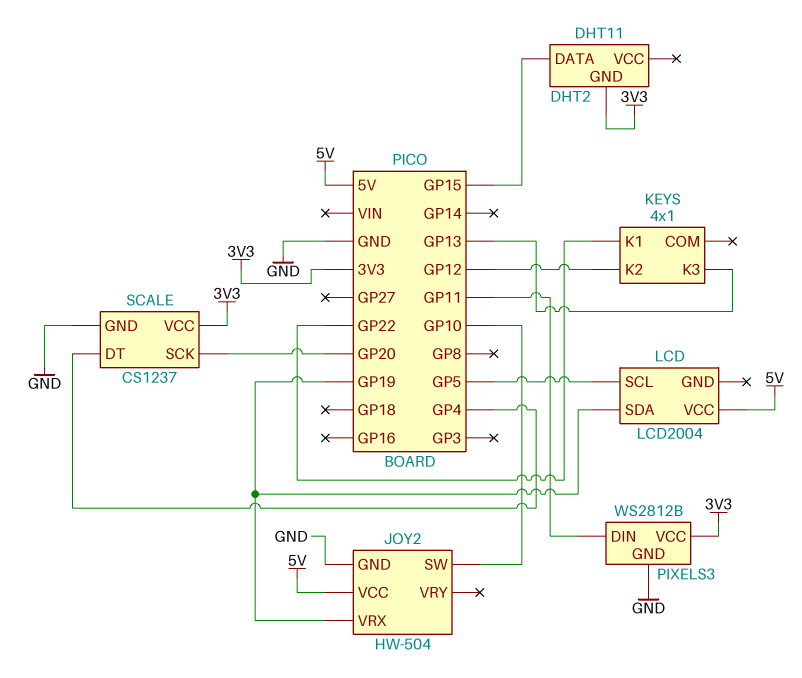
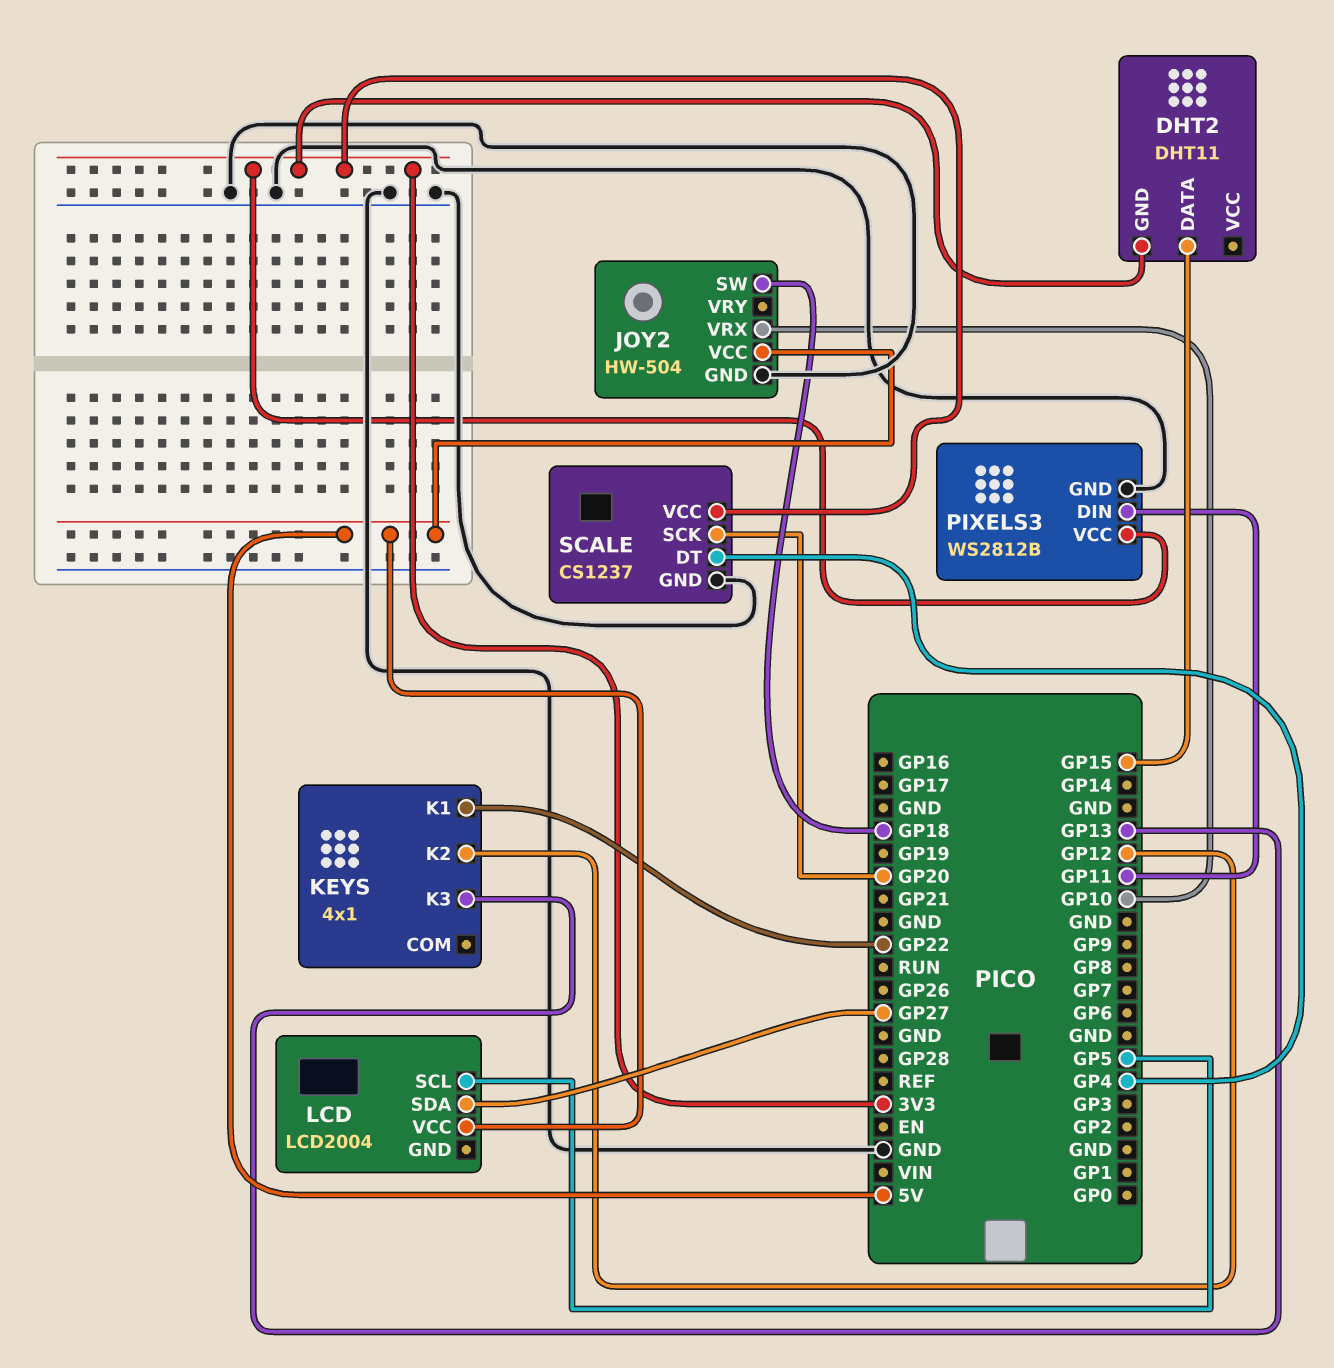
JOY2 pin SW: GP10 -> GP18
JOY2 pin VRX: GP19 -> GP10
LCD pin SDA: GP19 -> GP27

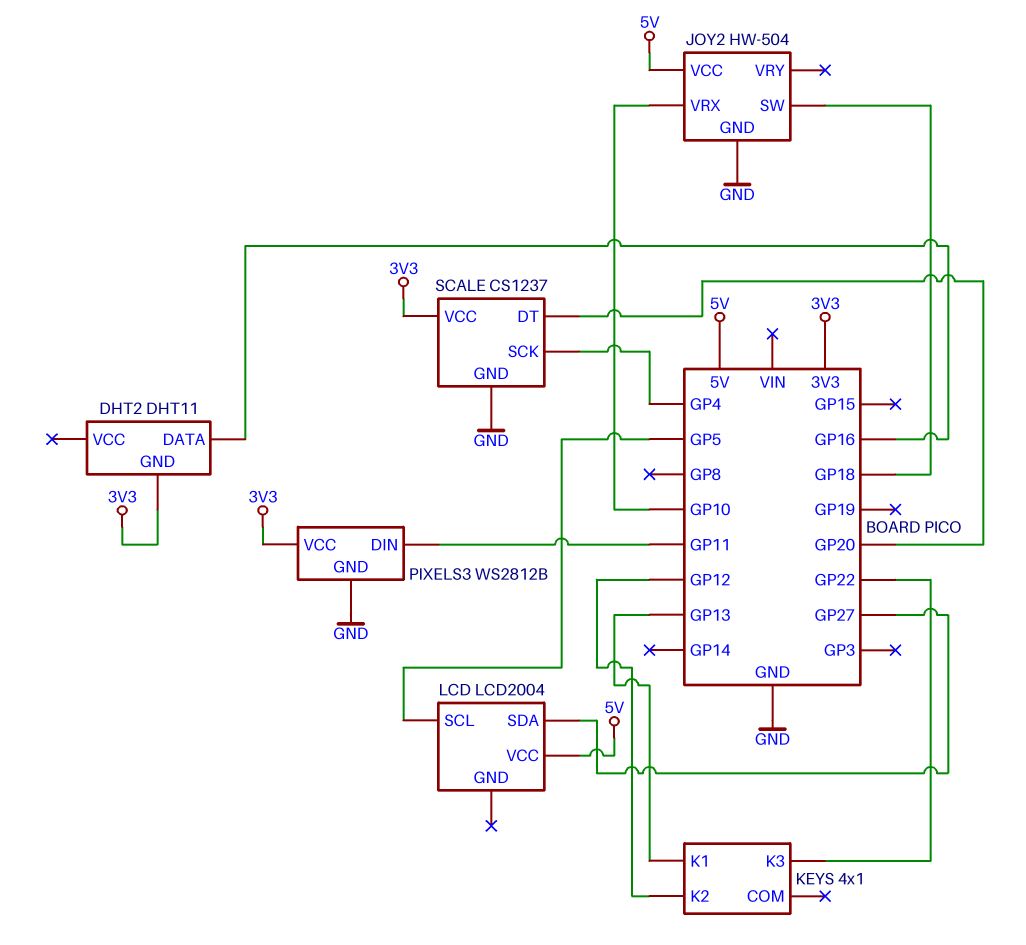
DHT2 pin DATA: GP15 -> GP16
KEYS pin K1: GP22 -> GP13
KEYS pin K3: GP13 -> GP22
SCALE pin DT: GP4 -> GP20
SCALE pin SCK: GP20 -> GP4

